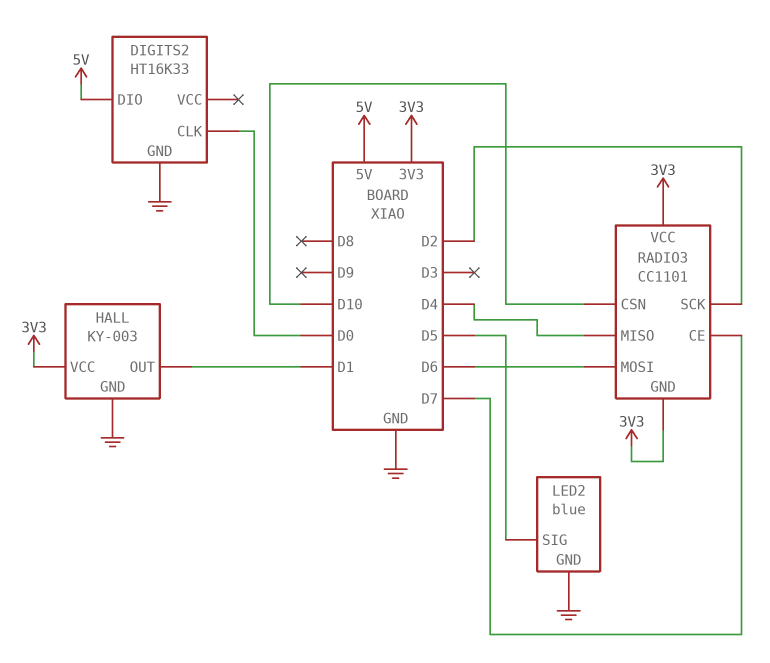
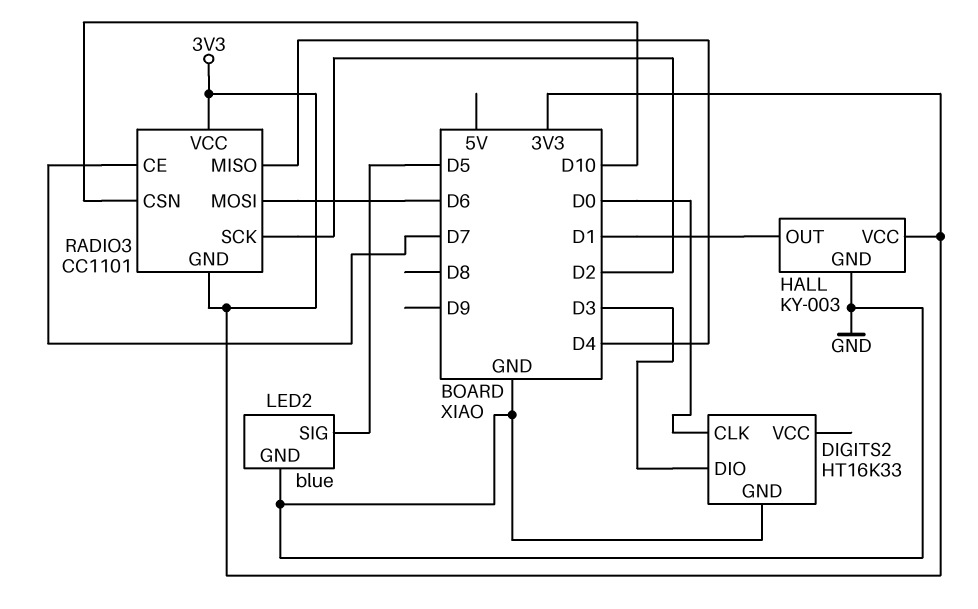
DIGITS2 pin DIO: 5V -> D3

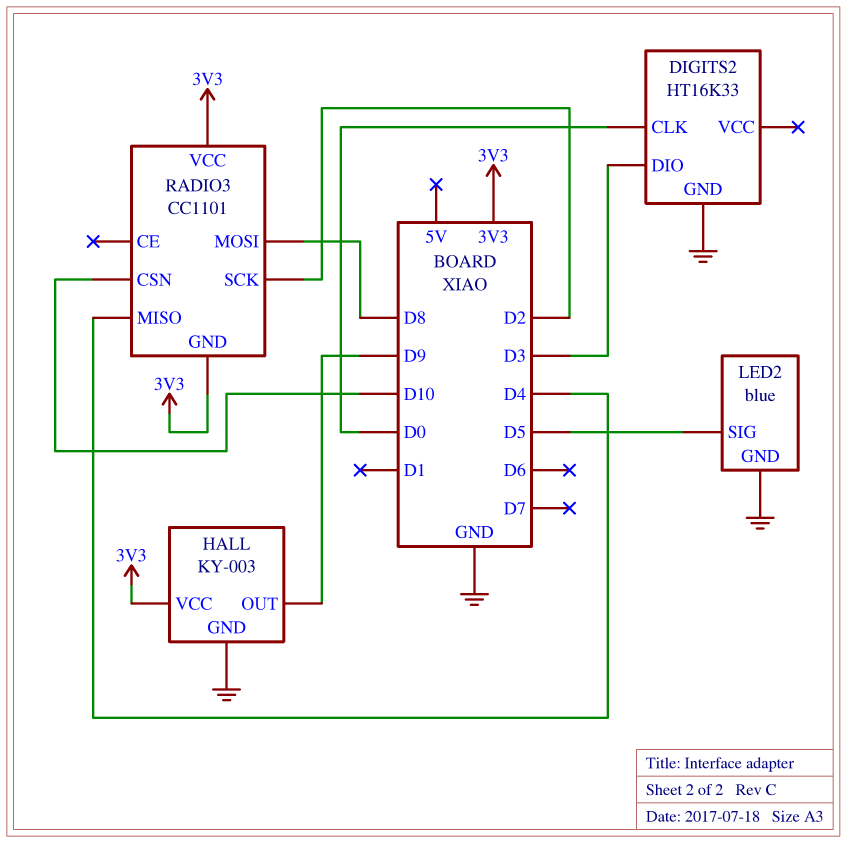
HALL pin OUT: D1 -> D9
RADIO3 pin CE: D7 -> none
RADIO3 pin MOSI: D6 -> D8

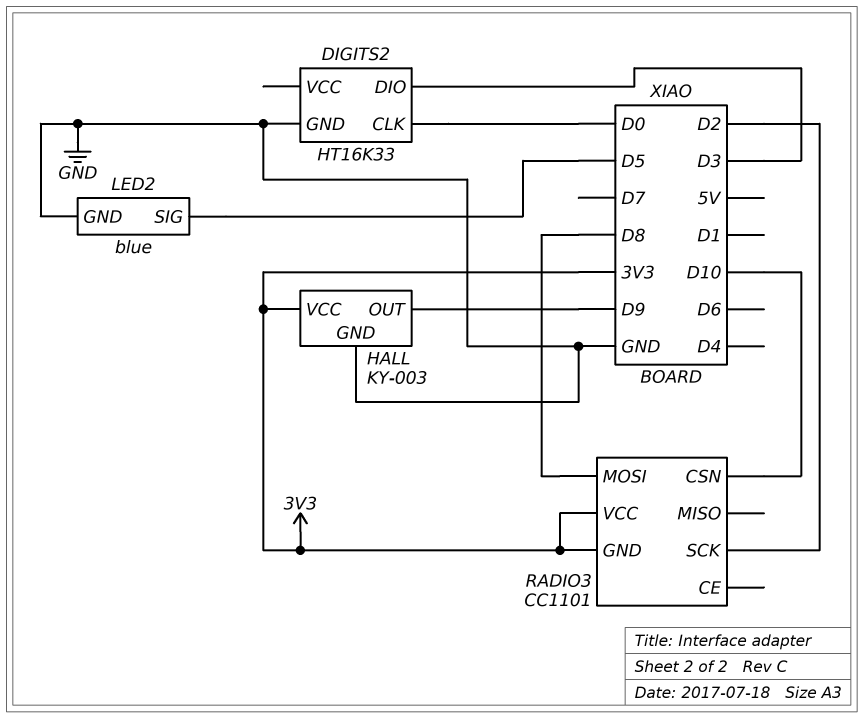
RADIO3 pin MISO: D4 -> none

